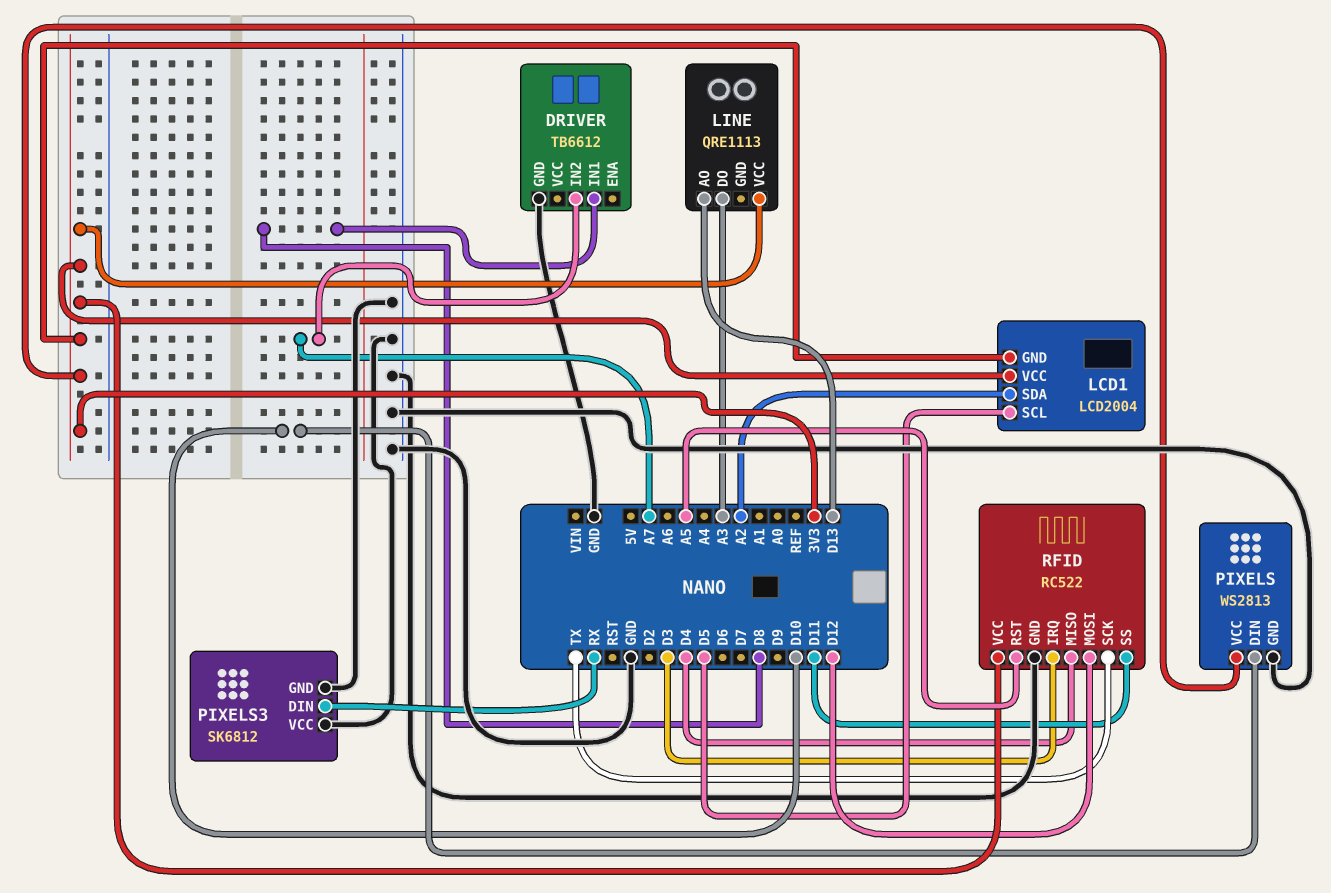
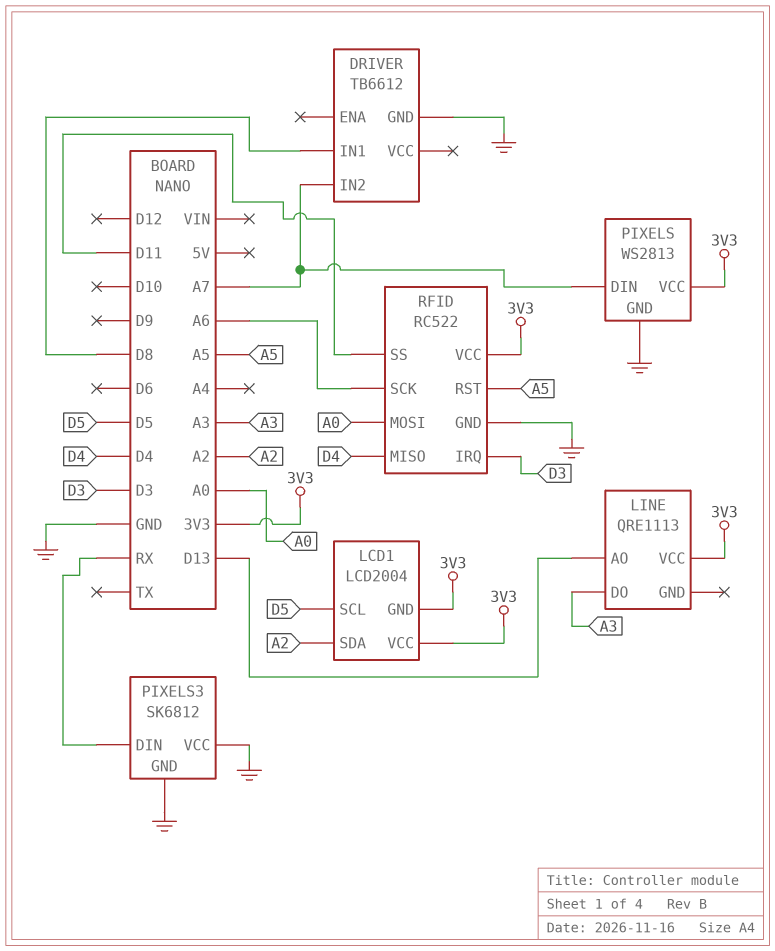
PIXELS pin DIN: D10 -> A7
RFID pin MOSI: D12 -> A0
RFID pin SCK: TX -> A6

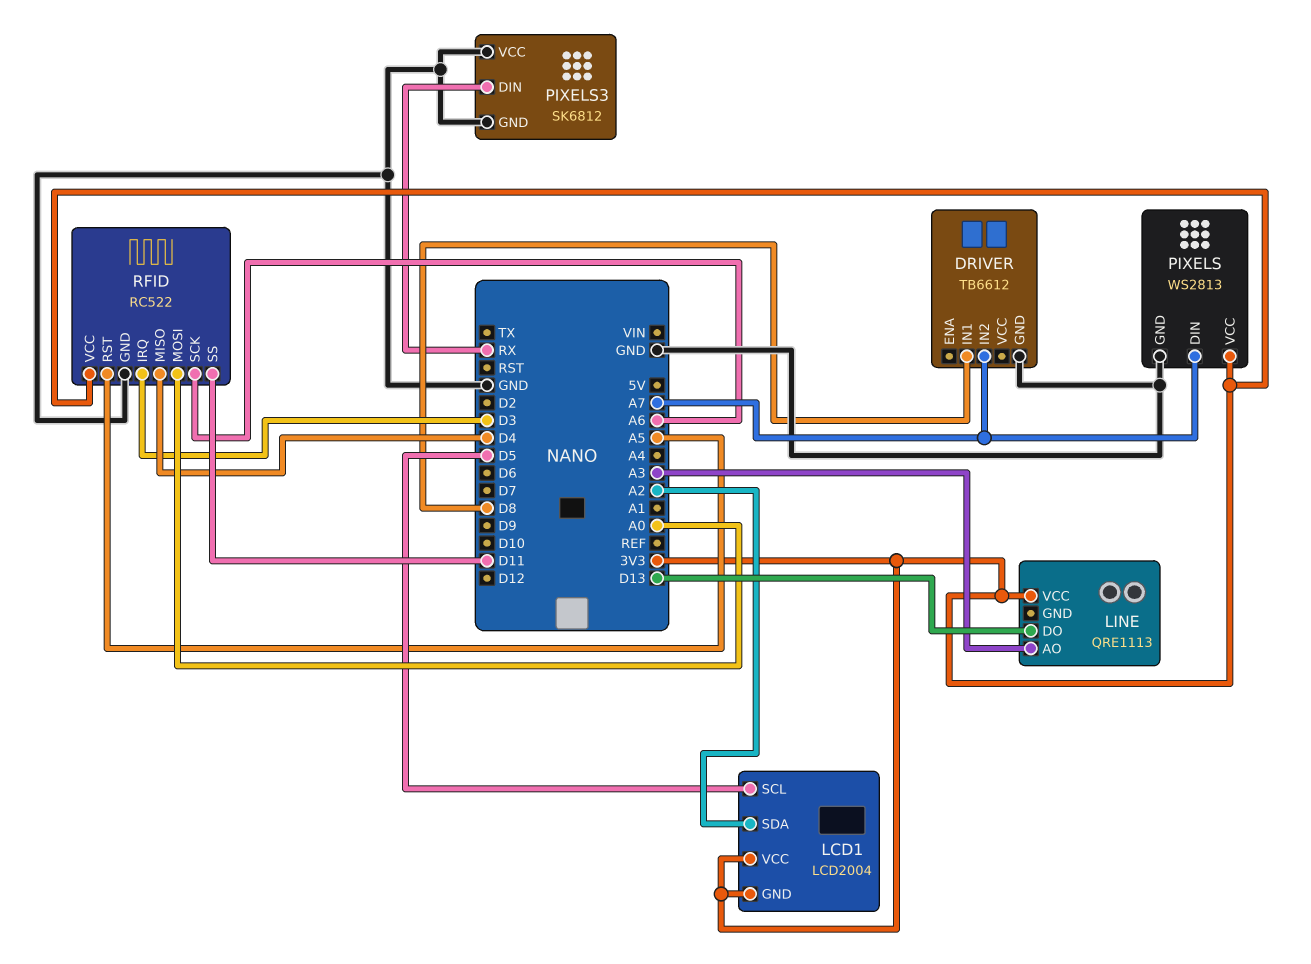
LINE pin AO: D13 -> A3
LINE pin DO: A3 -> D13

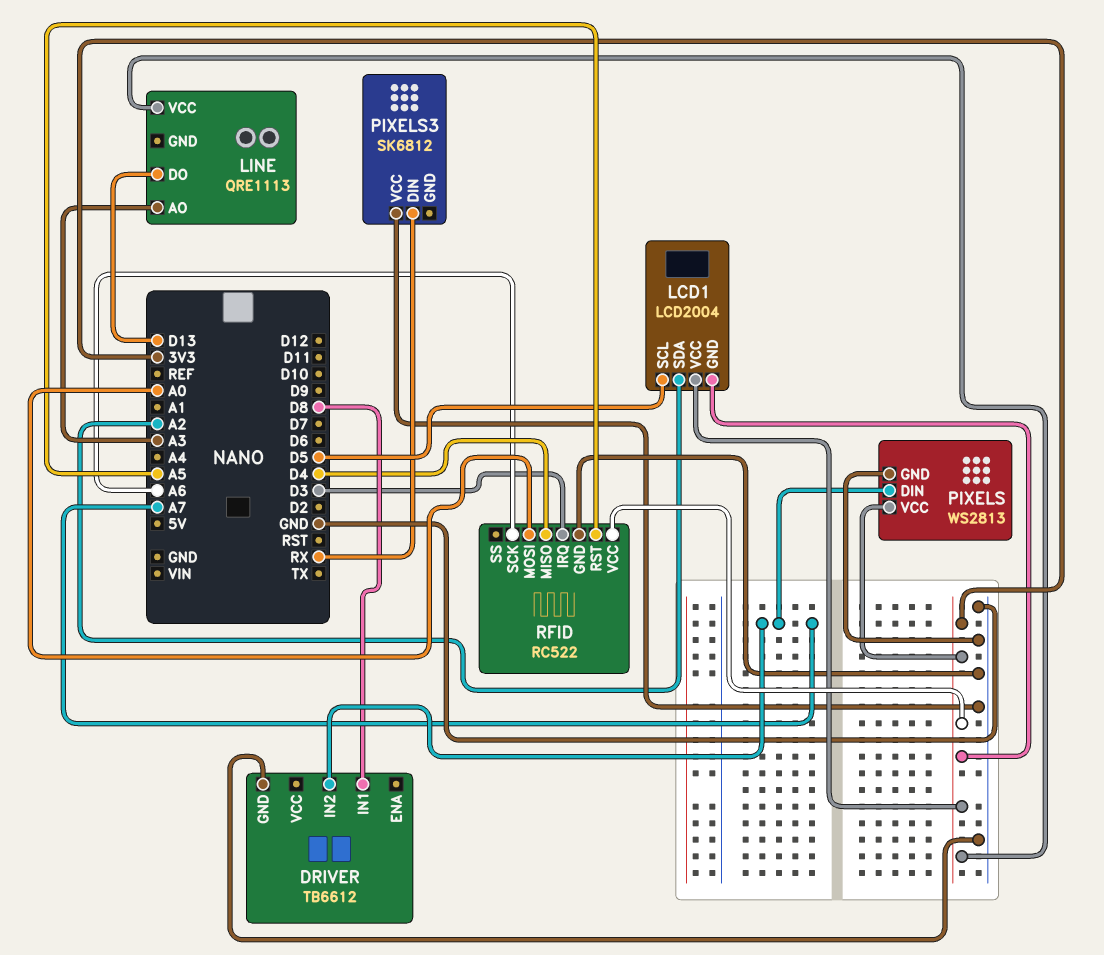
PIXELS3 pin GND: GND -> none
RFID pin SS: D11 -> none

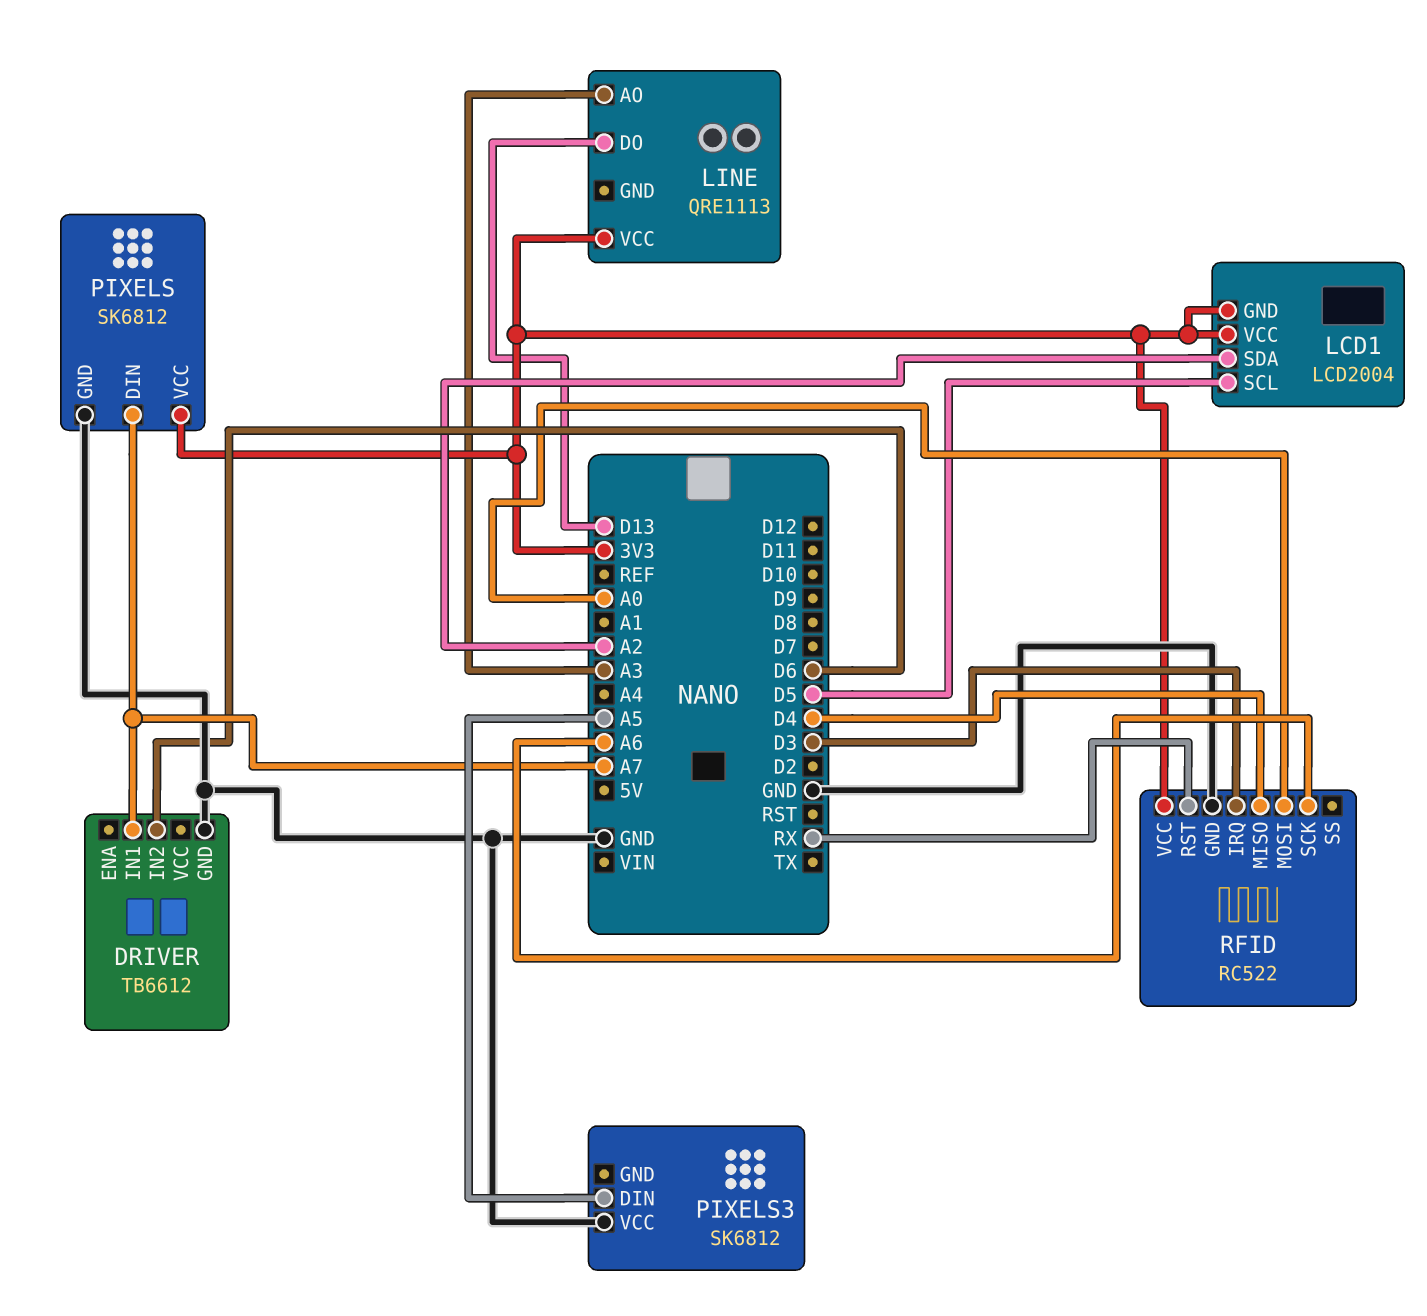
DRIVER pin IN1: D8 -> A7
DRIVER pin IN2: A7 -> D6
PIXELS: WS2813 -> SK6812
PIXELS3 pin DIN: RX -> A5
RFID pin RST: A5 -> RX

